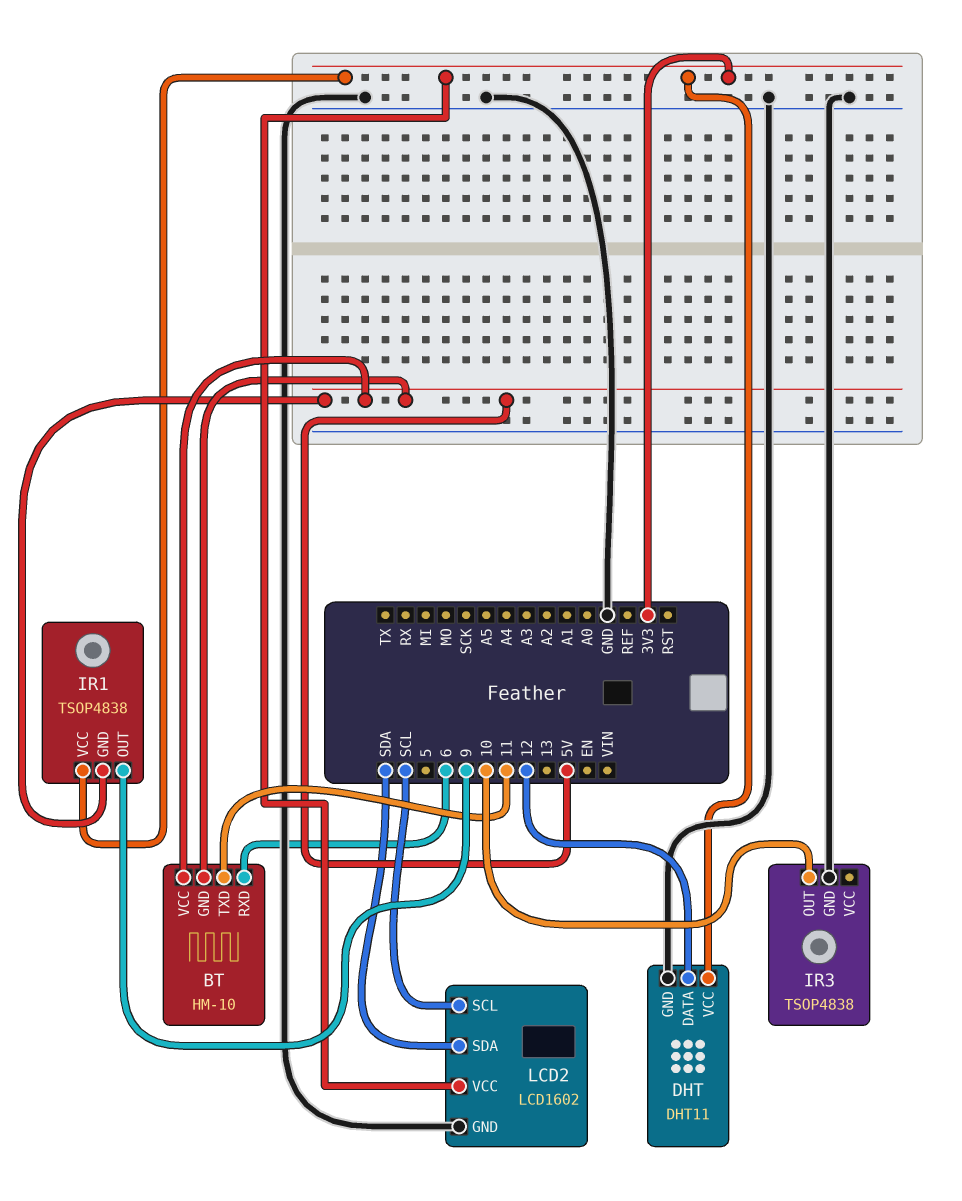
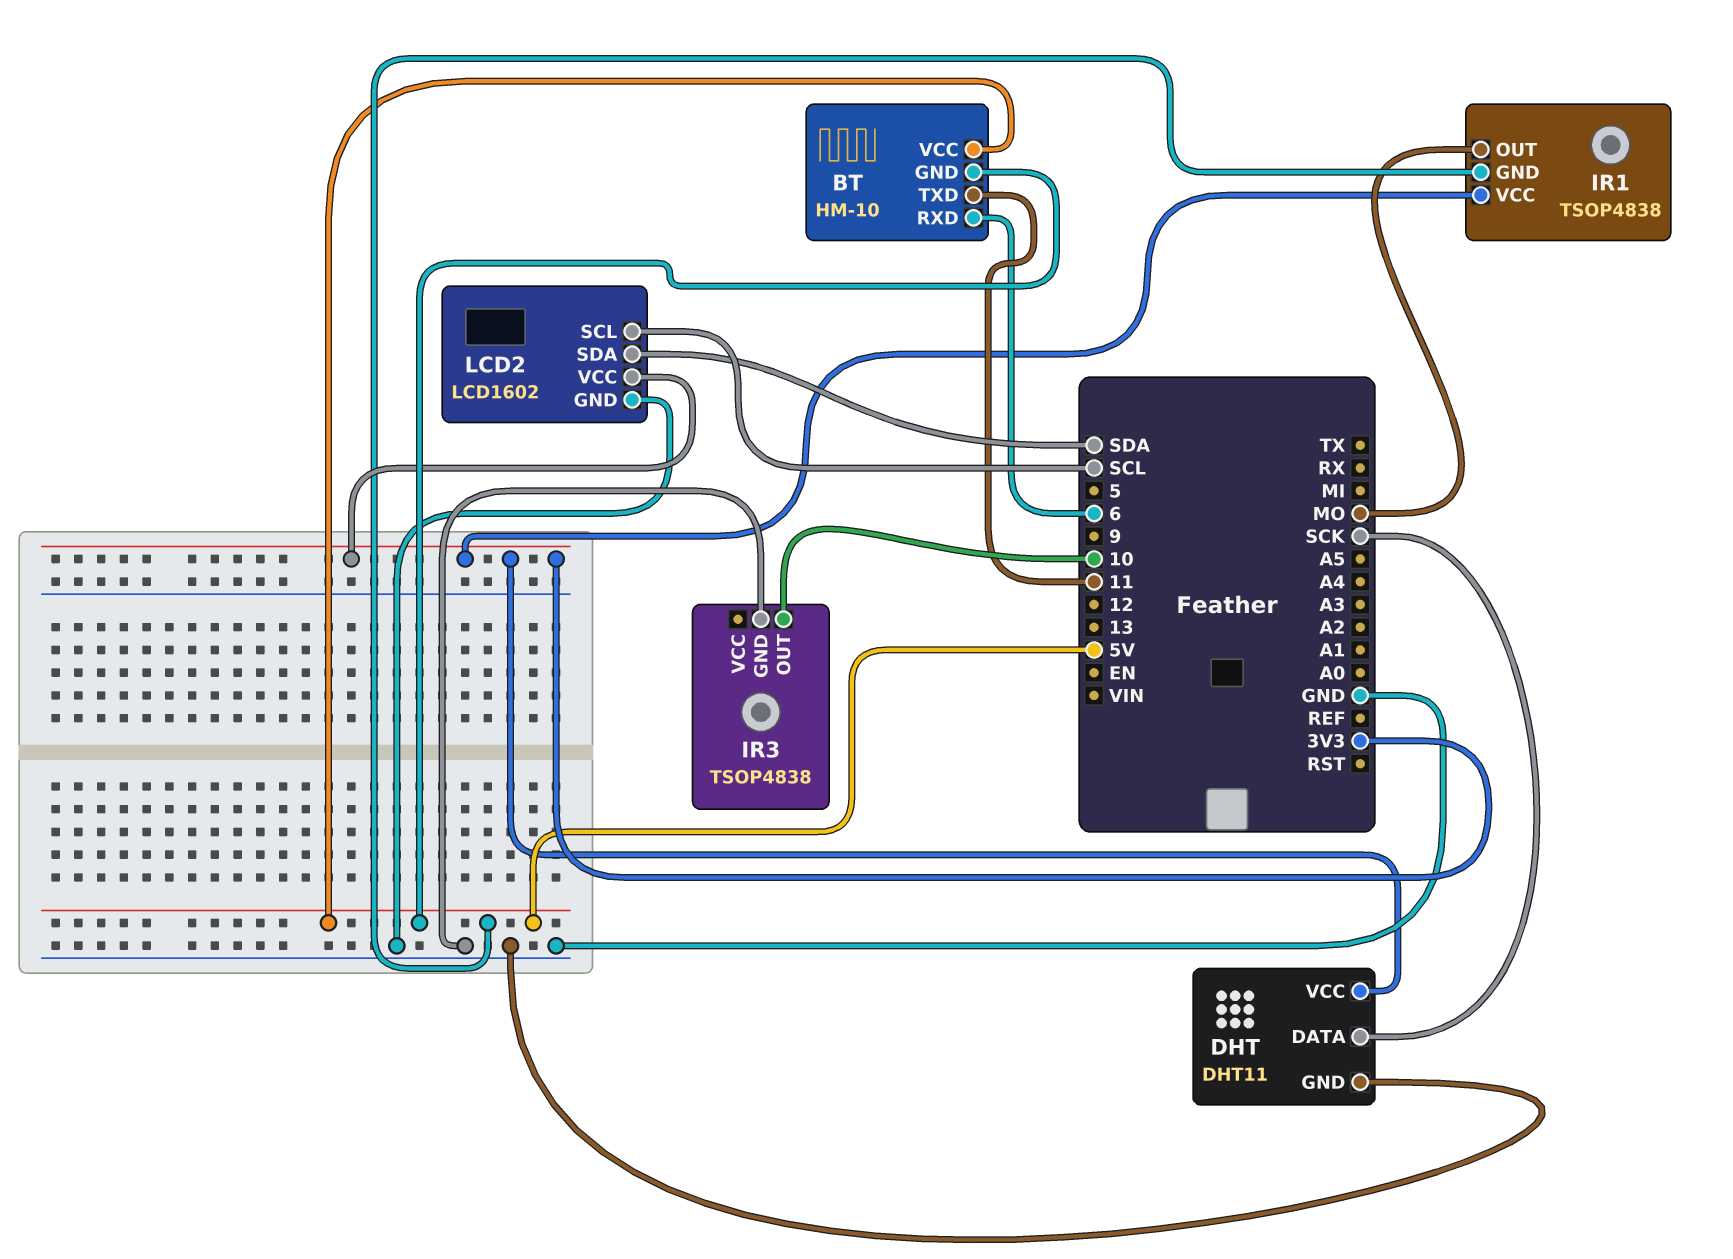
DHT pin DATA: 12 -> SCK
IR1 pin OUT: 9 -> MO

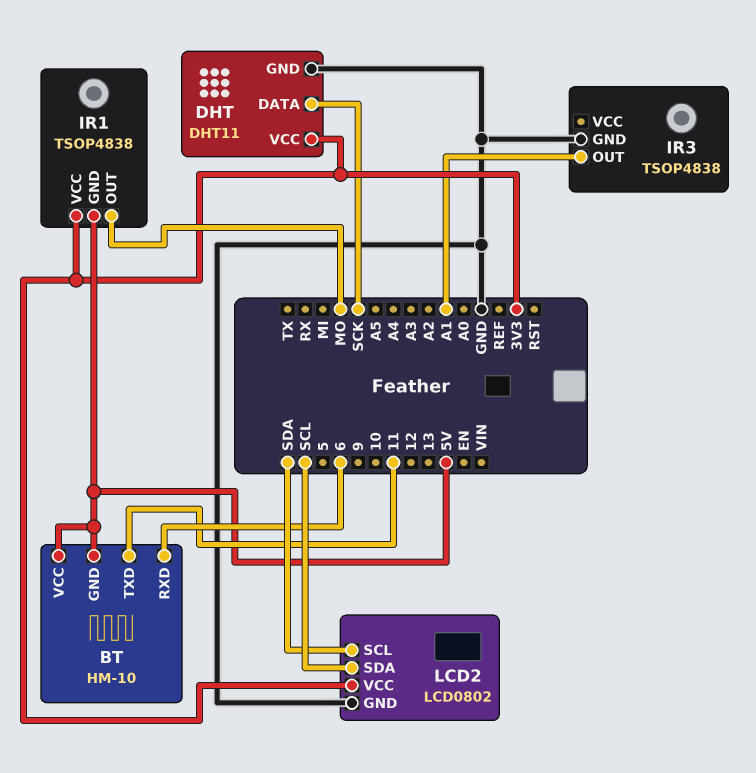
IR3 pin OUT: 10 -> A1
LCD2: LCD1602 -> LCD0802
LCD2 pin SCL: SCL -> SDA
LCD2 pin SDA: SDA -> SCL

